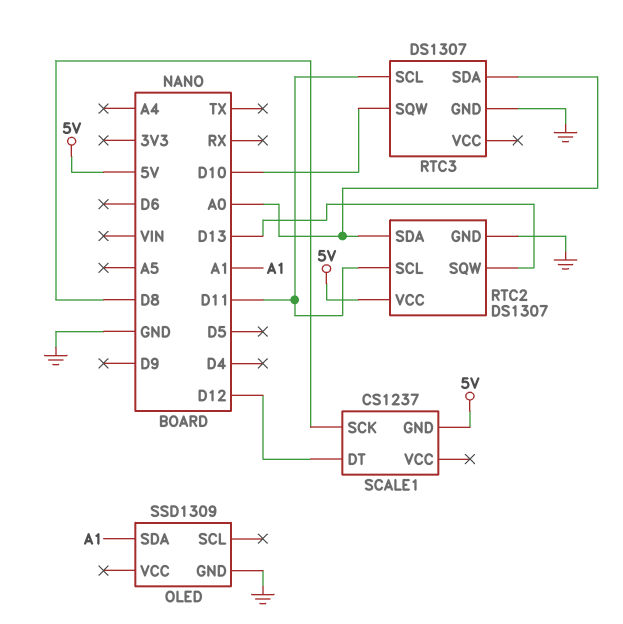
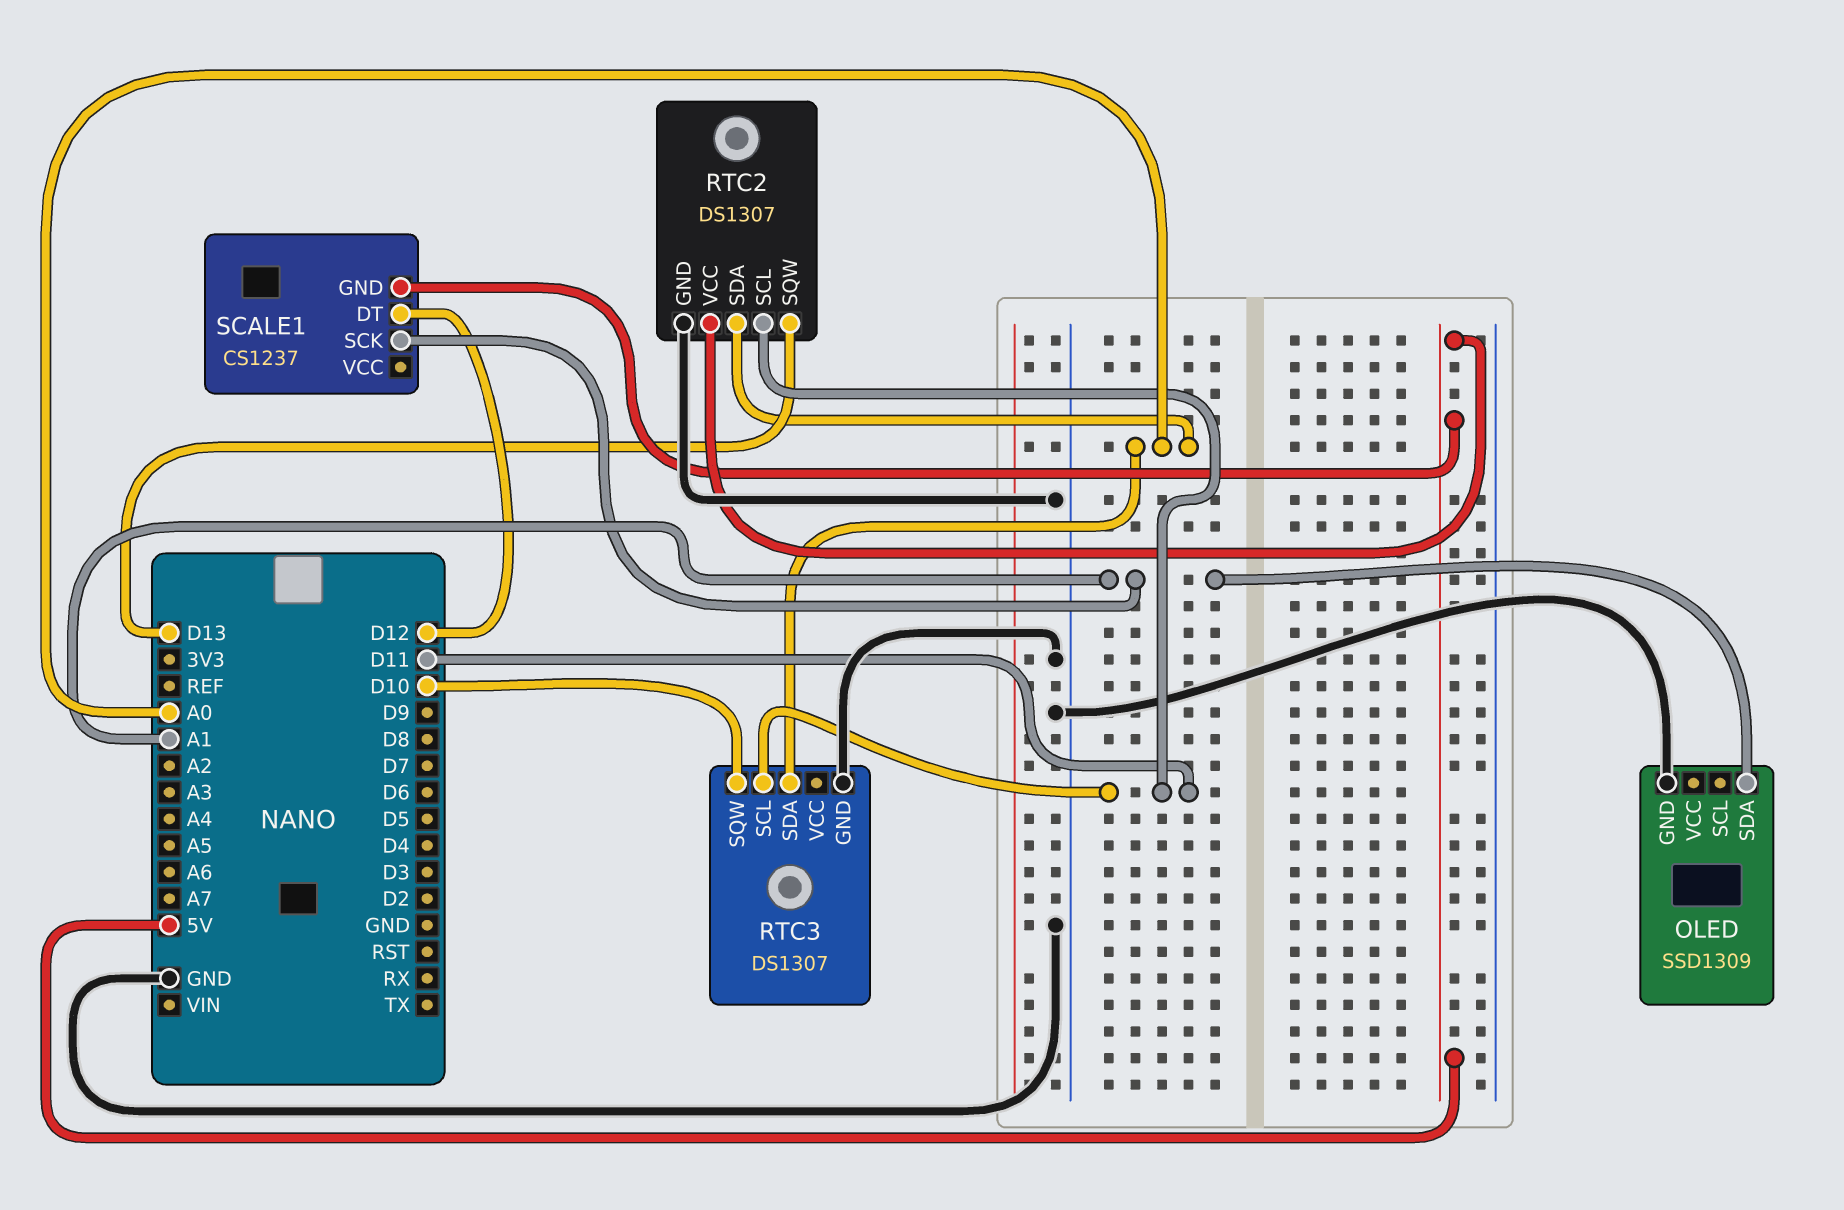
SCALE1 pin SCK: D8 -> A1

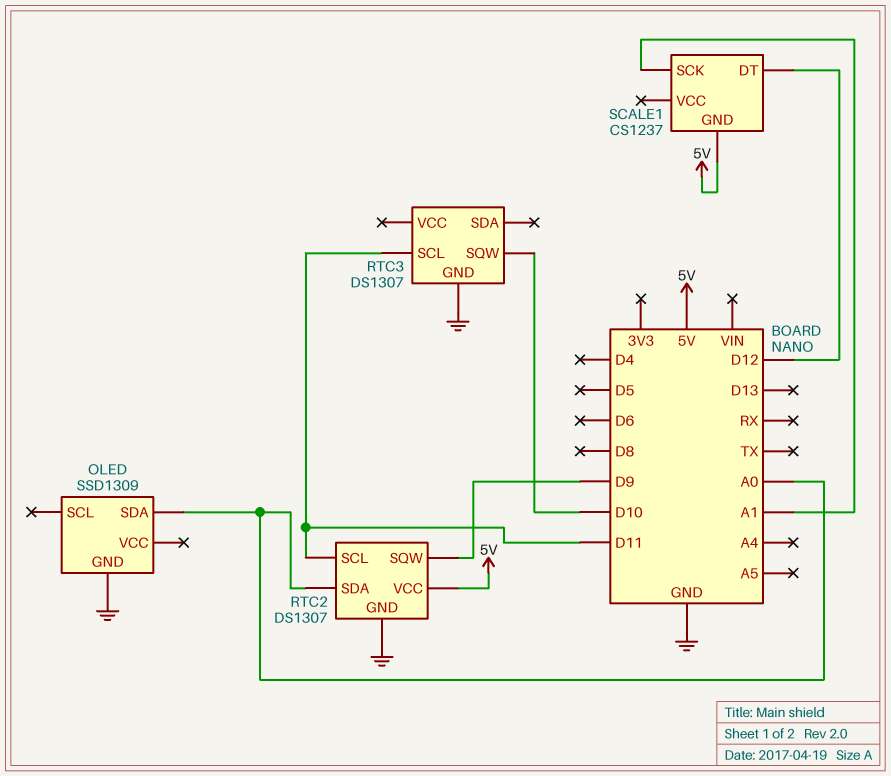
OLED pin SDA: A1 -> A0
RTC2 pin SQW: D13 -> D9
RTC3 pin SDA: A0 -> none

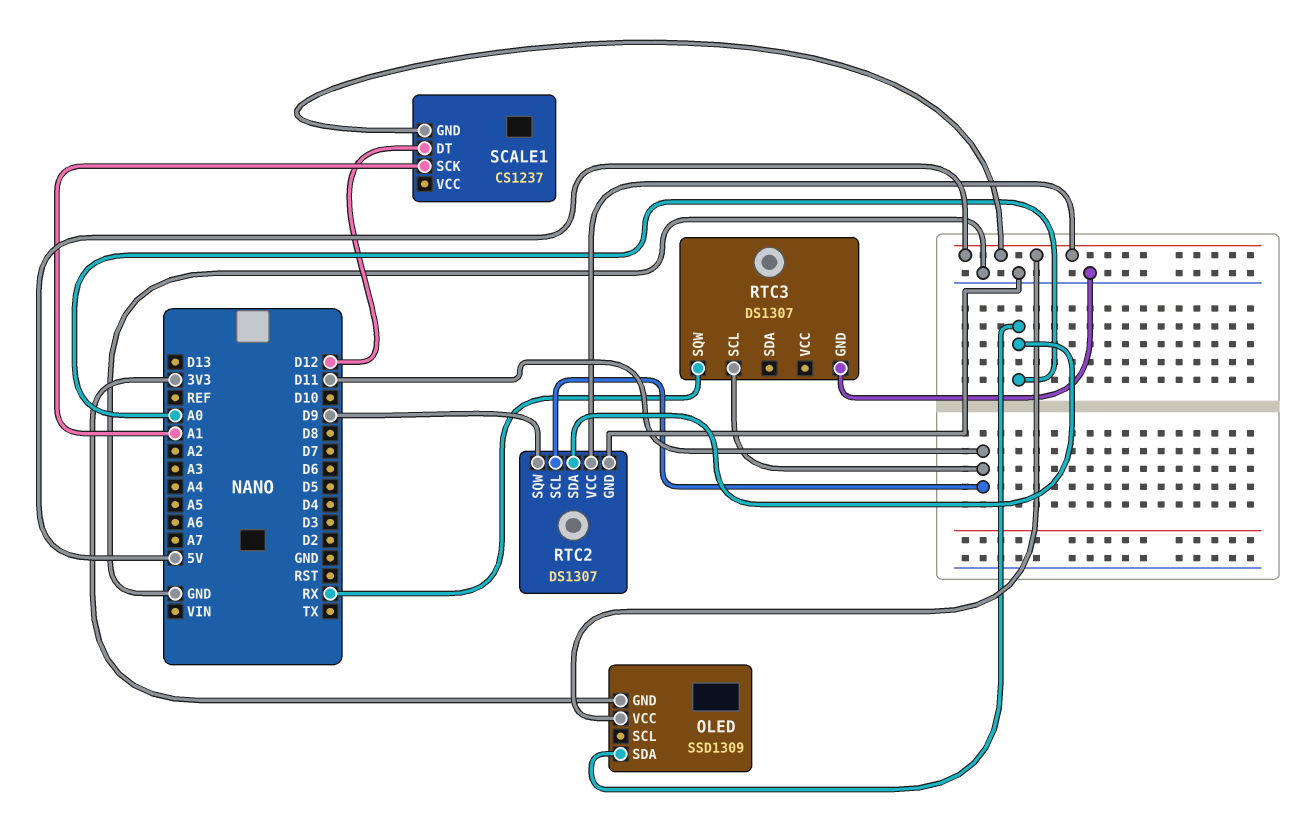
OLED pin GND: GND -> 3V3
OLED pin VCC: none -> 5V
RTC3 pin SQW: D10 -> RX

